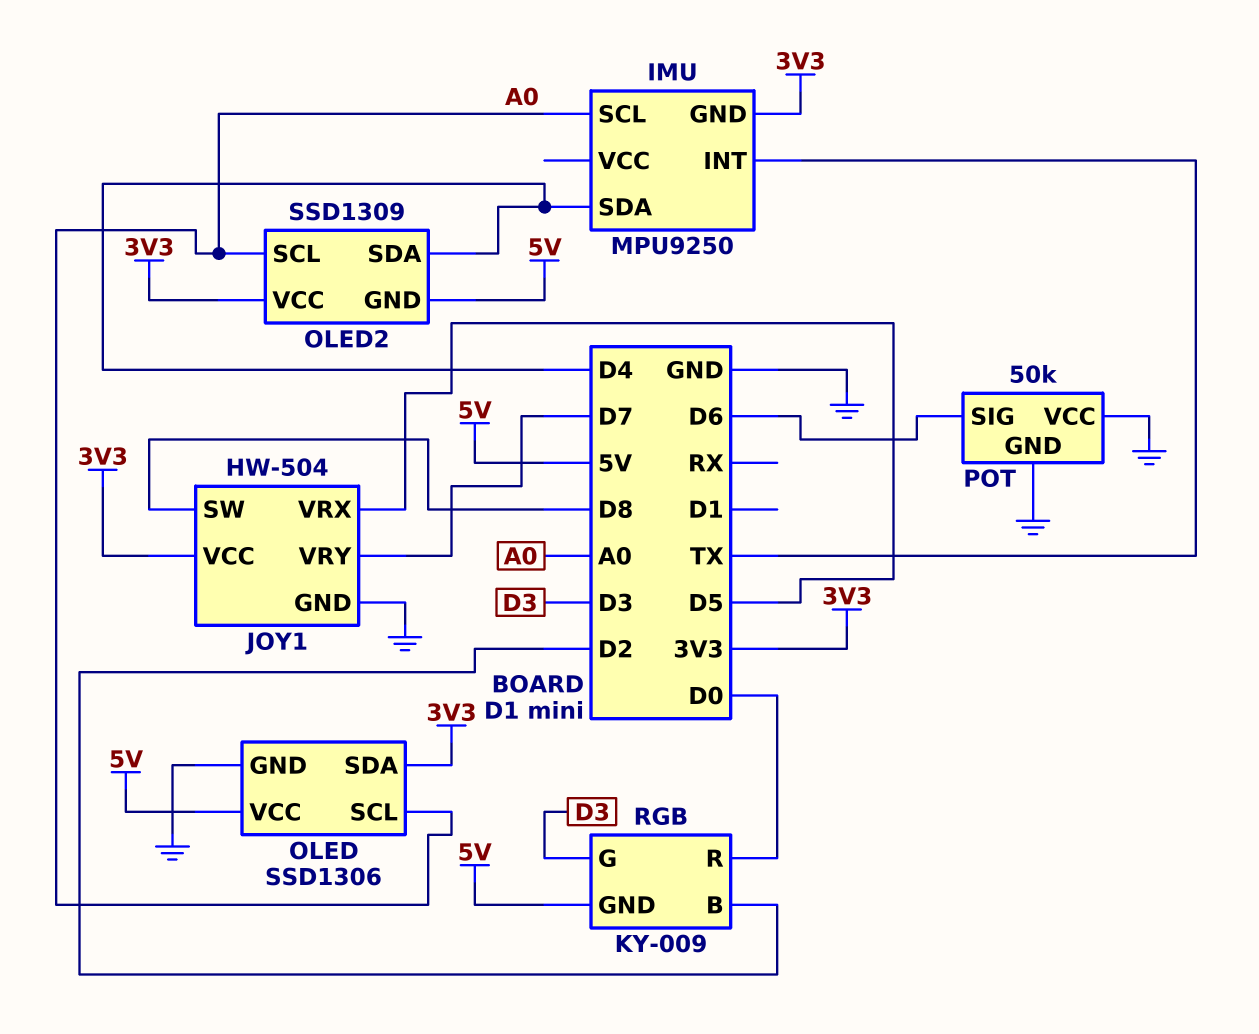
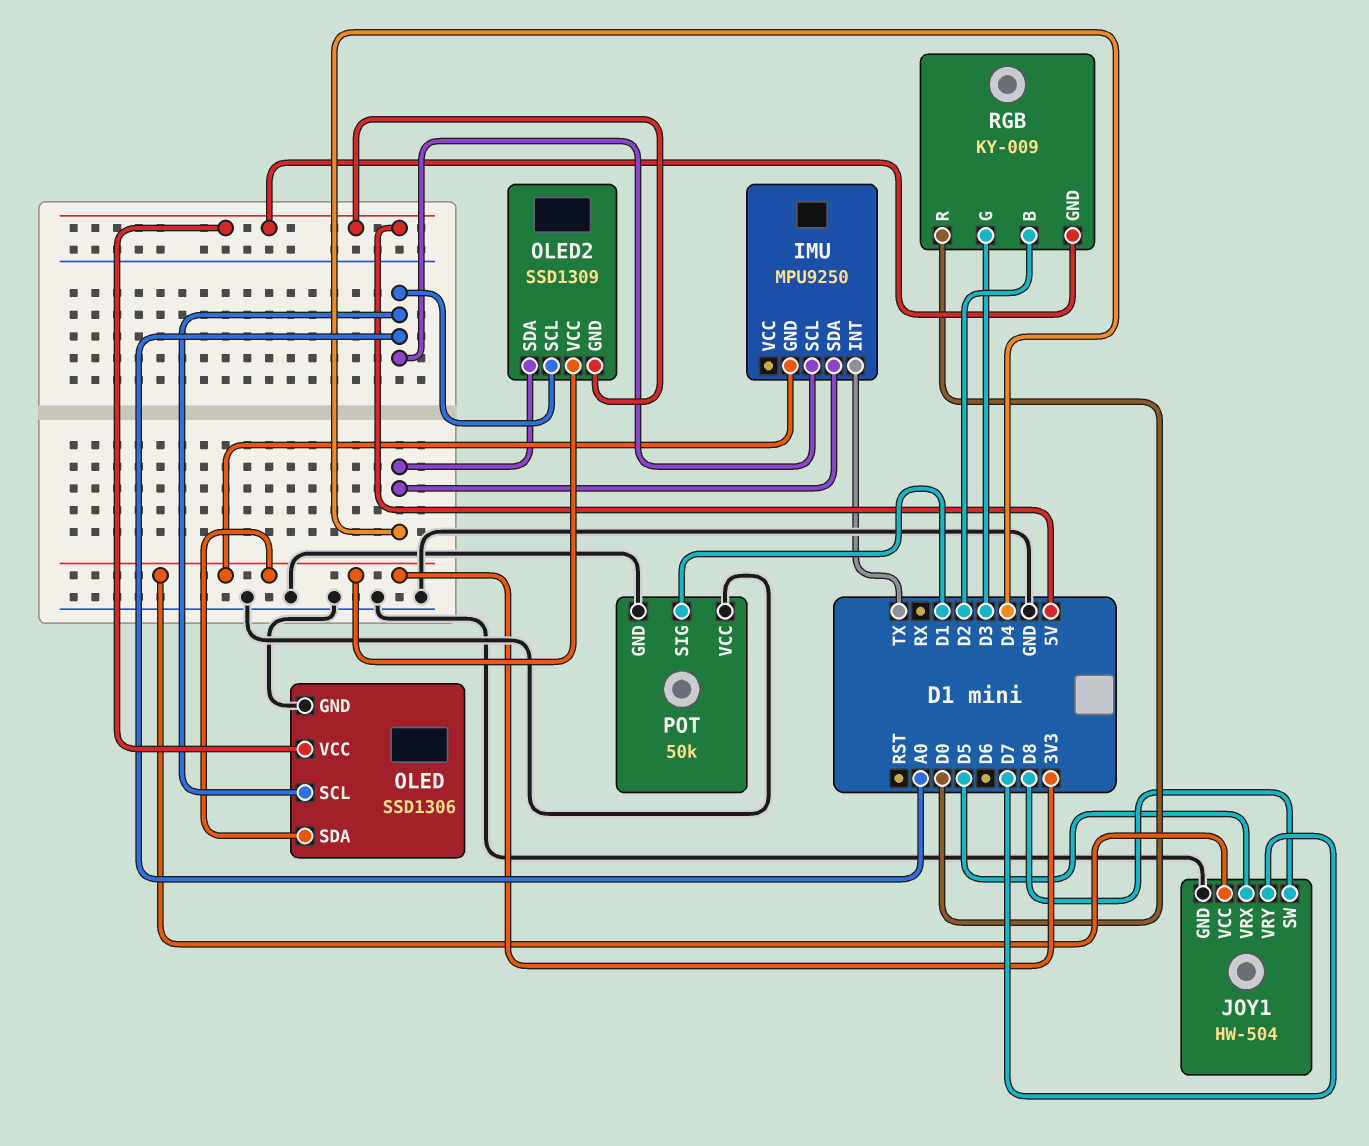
POT pin SIG: D6 -> D1

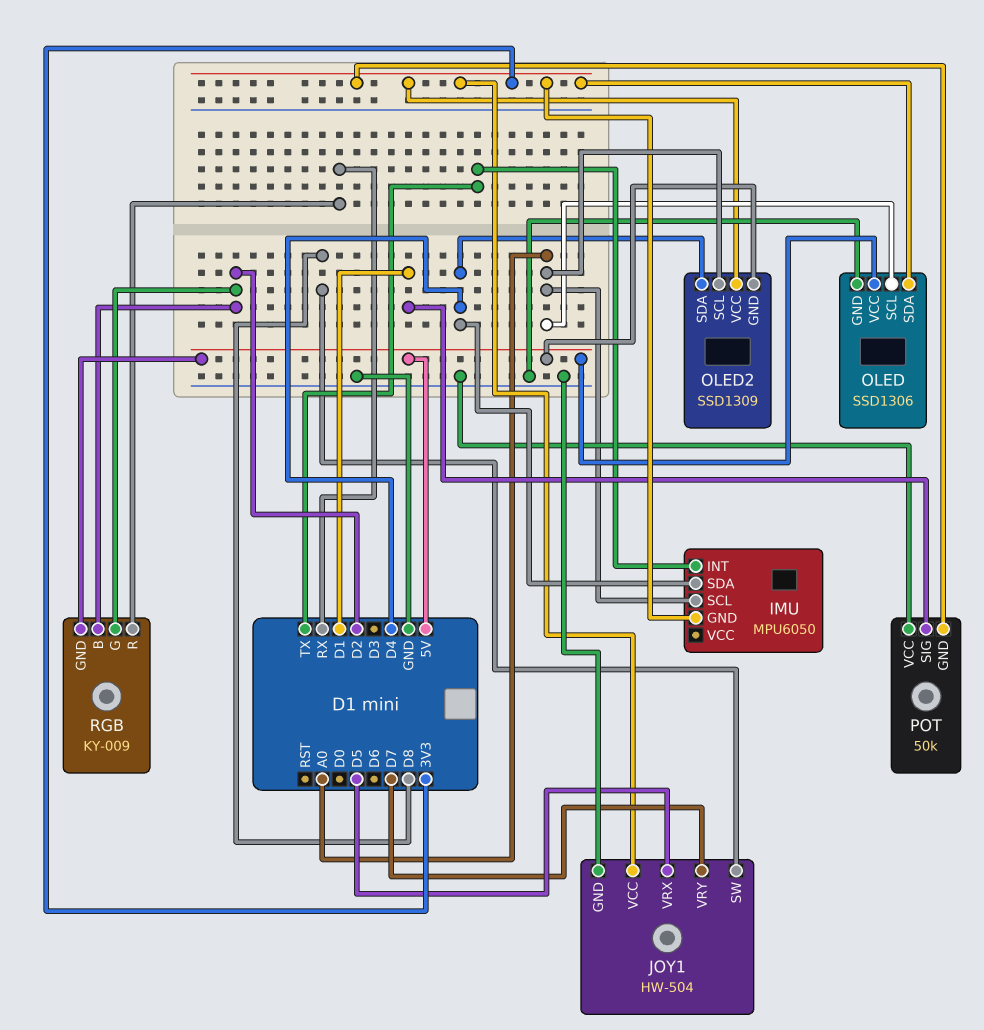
IMU: MPU9250 -> MPU6050
POT pin GND: GND -> 3V3
RGB pin G: D3 -> D2
RGB pin R: D0 -> RX

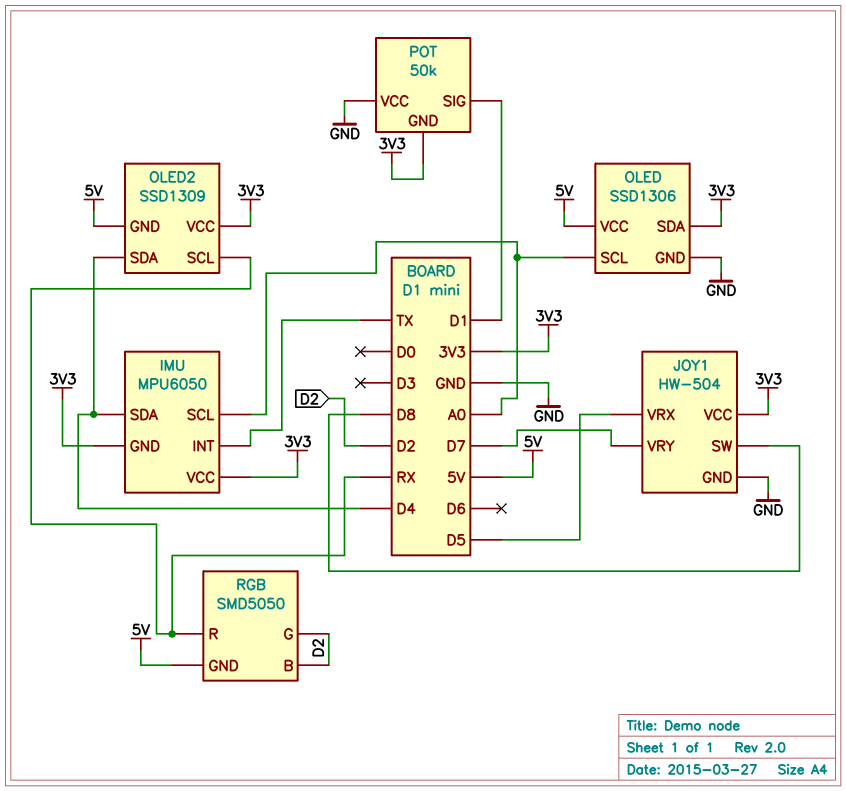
IMU pin VCC: none -> 3V3
OLED2 pin SCL: A0 -> RX
RGB: KY-009 -> SMD5050

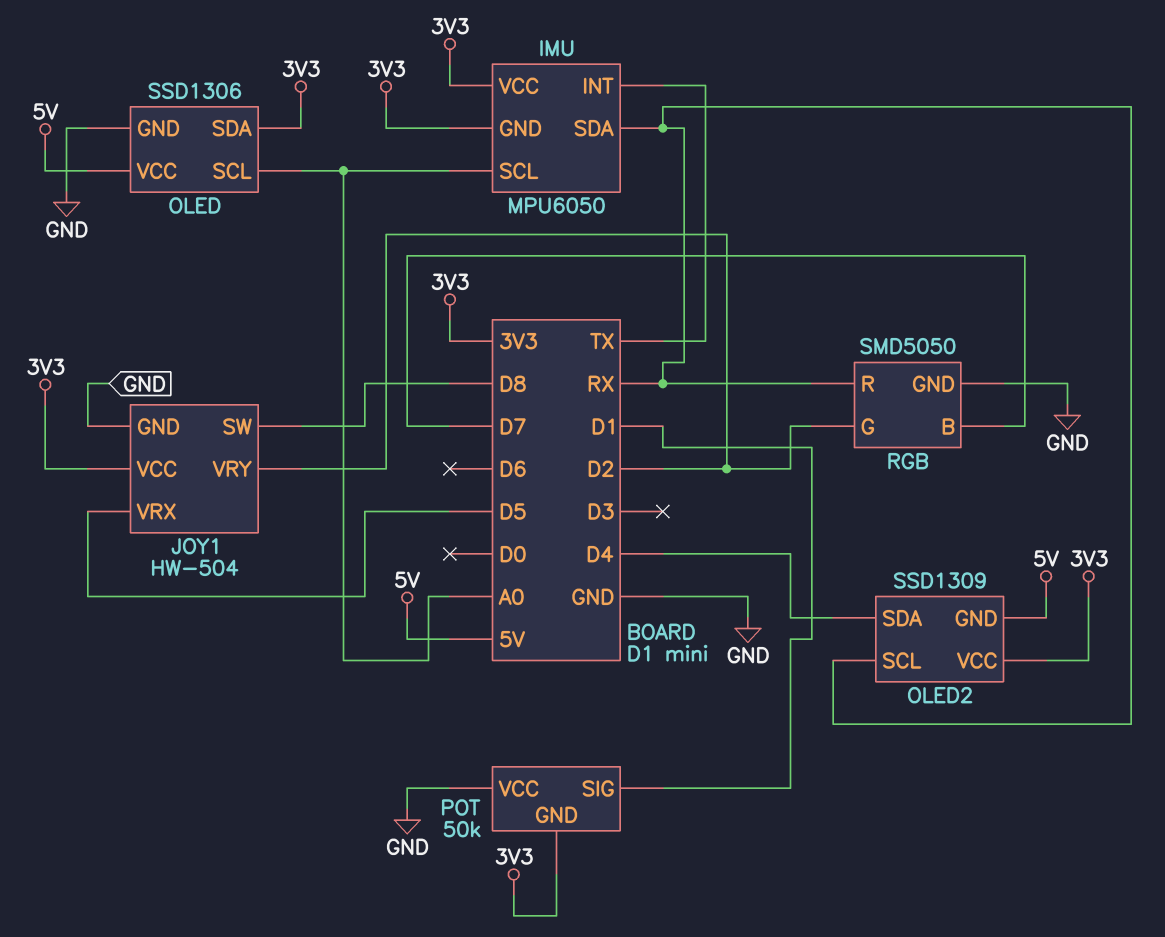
IMU pin SDA: D4 -> RX
JOY1 pin VRY: D7 -> D2
RGB pin B: D2 -> D7
RGB pin GND: 5V -> GND

